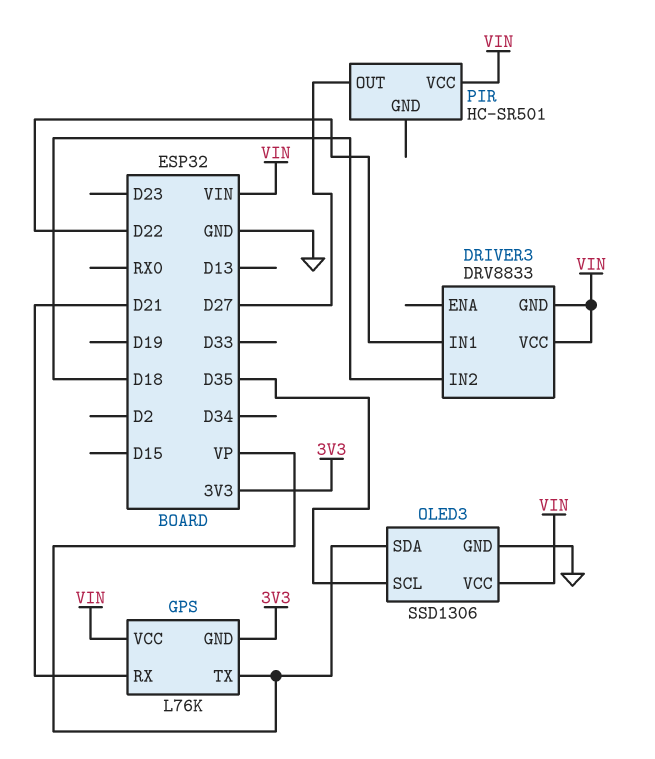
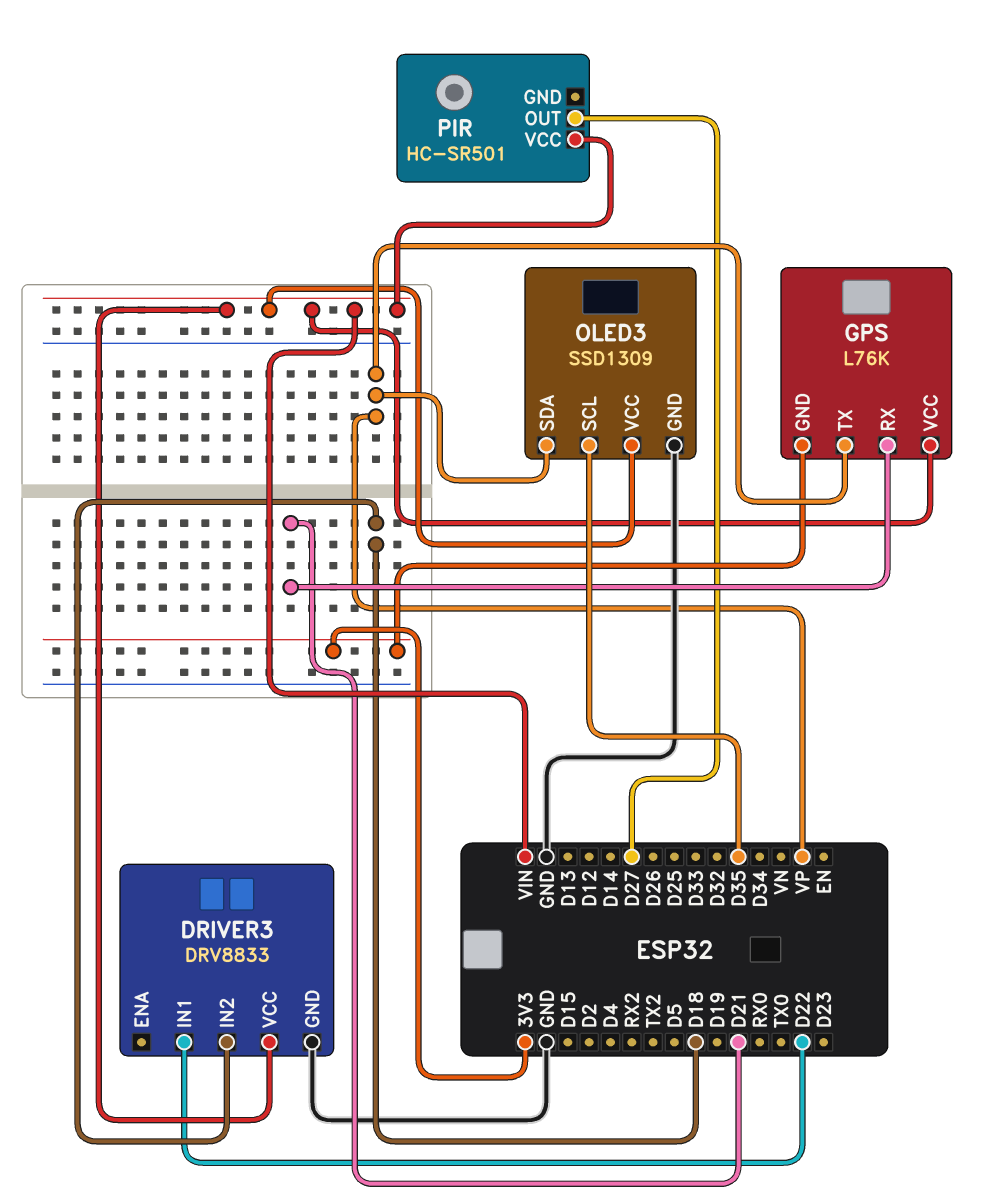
DRIVER3 pin GND: VIN -> GND
OLED3: SSD1306 -> SSD1309

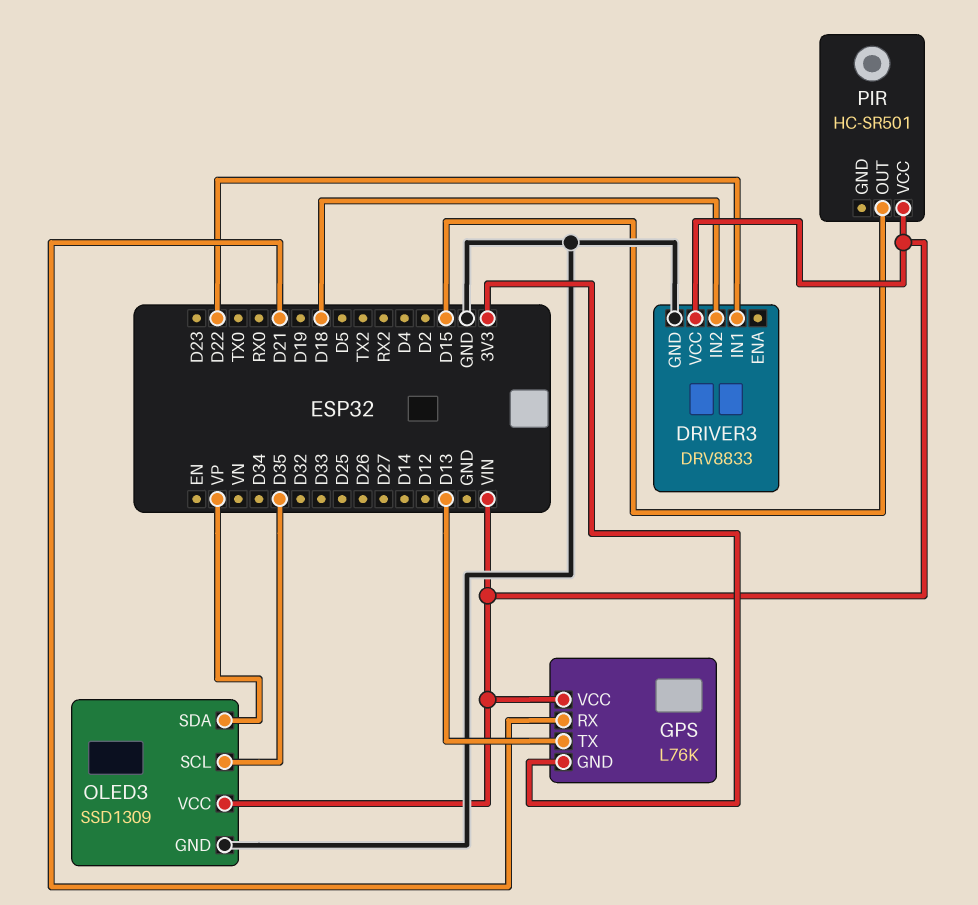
GPS pin TX: VP -> D13
PIR pin OUT: D27 -> D15

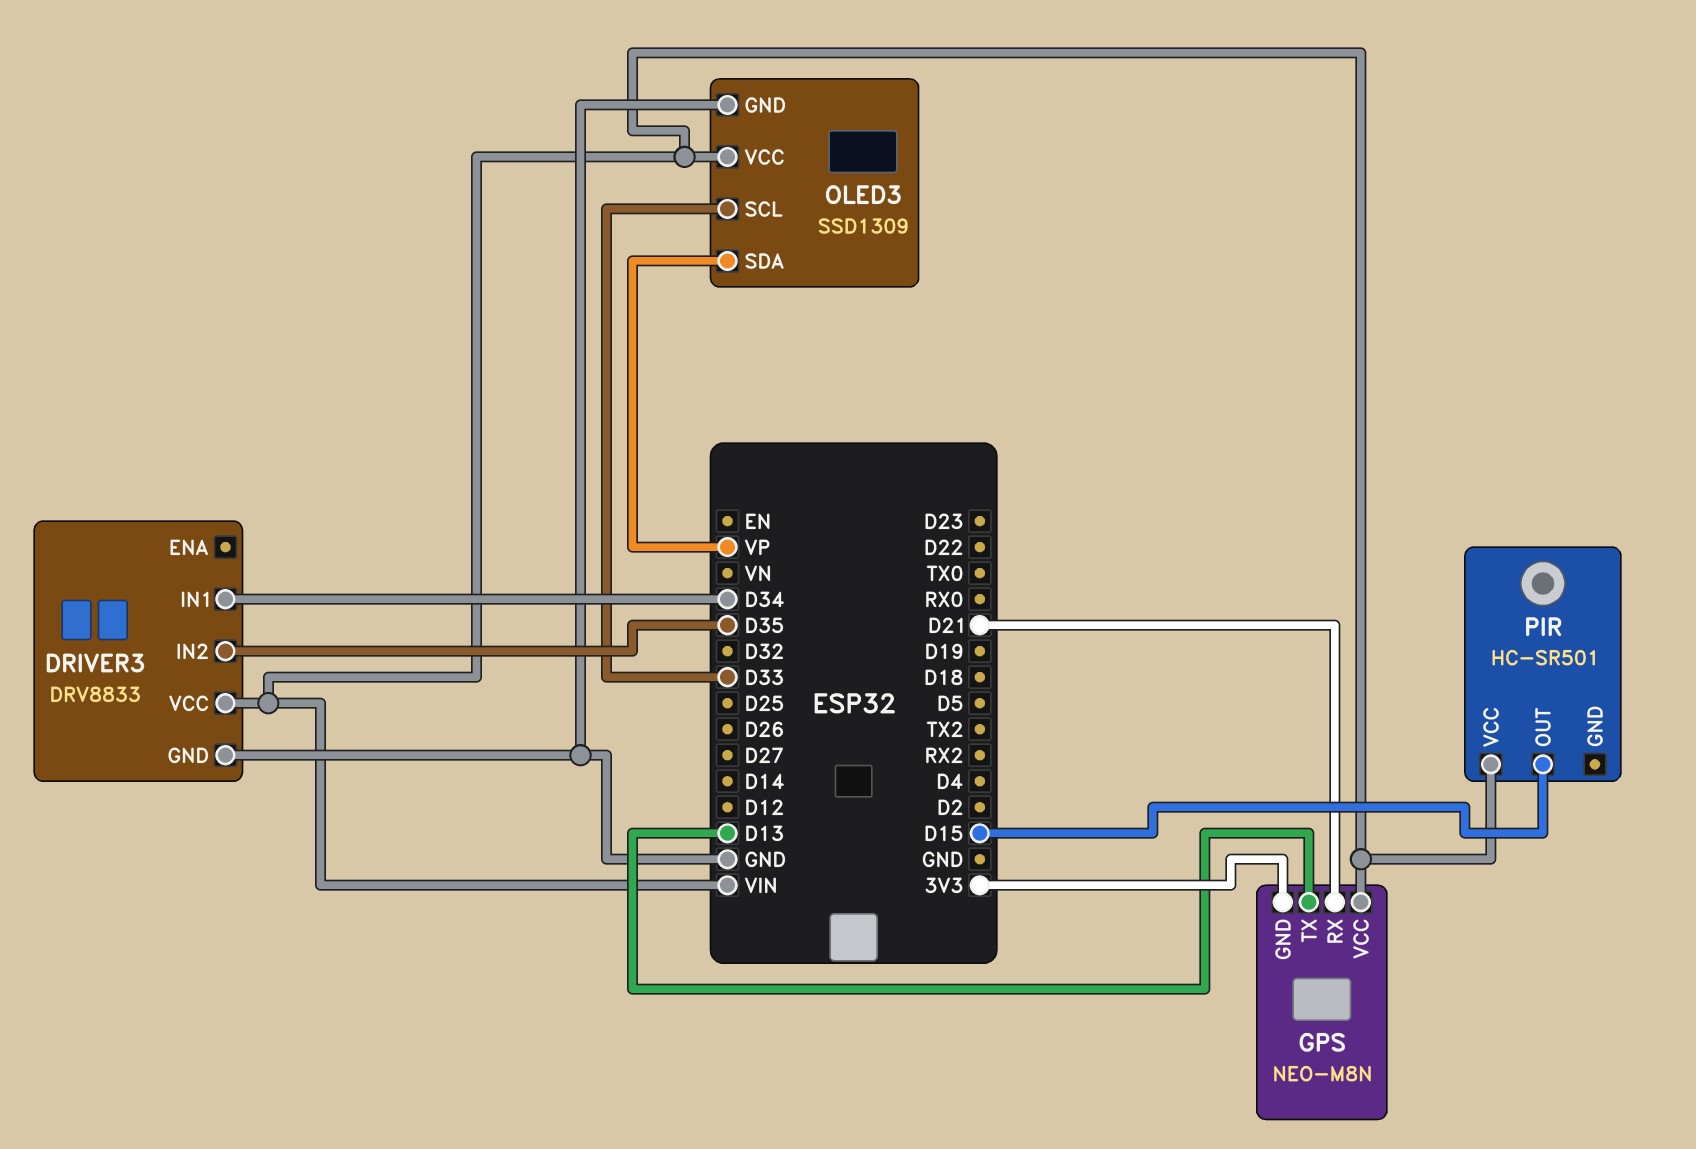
DRIVER3 pin IN1: D22 -> D34
DRIVER3 pin IN2: D18 -> D35
GPS: L76K -> NEO-M8N
OLED3 pin SCL: D35 -> D33

